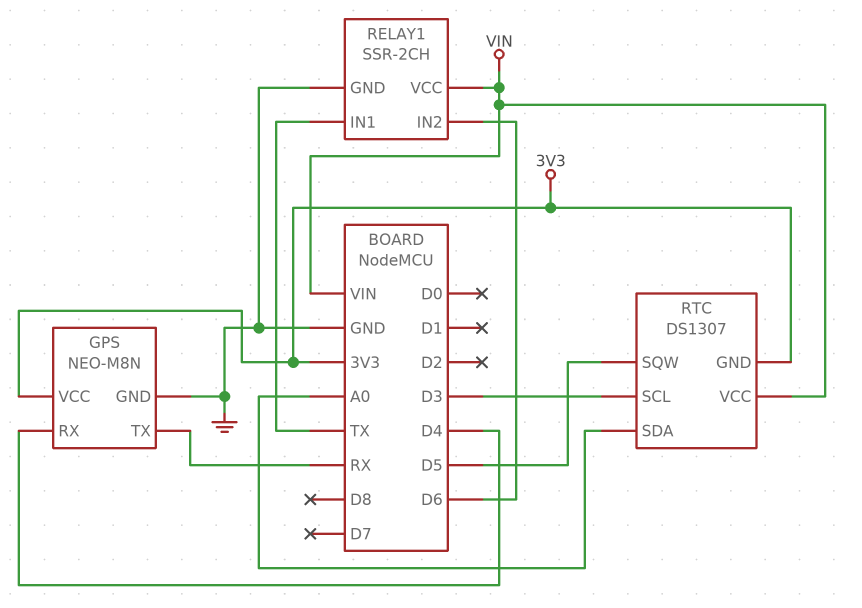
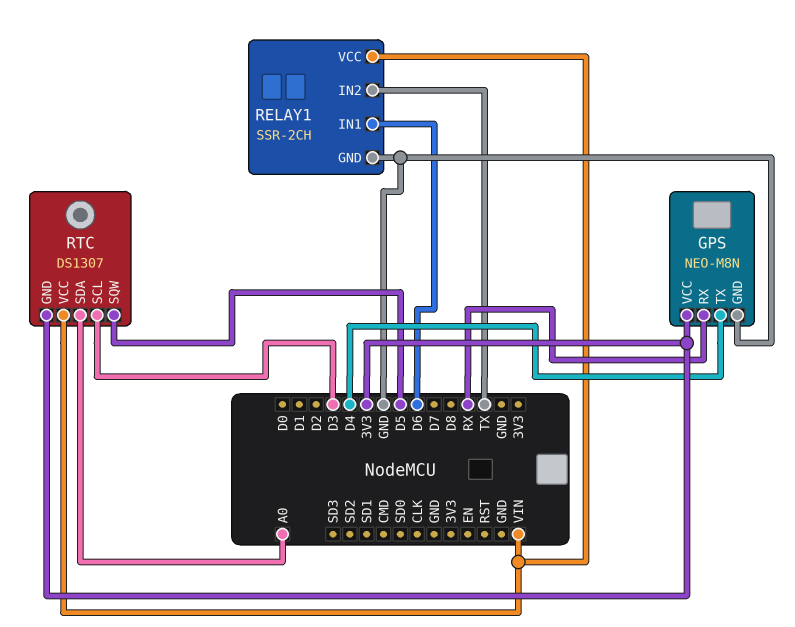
GPS pin RX: D4 -> RX
GPS pin TX: RX -> D4
RELAY1 pin IN1: TX -> D6
RELAY1 pin IN2: D6 -> TX

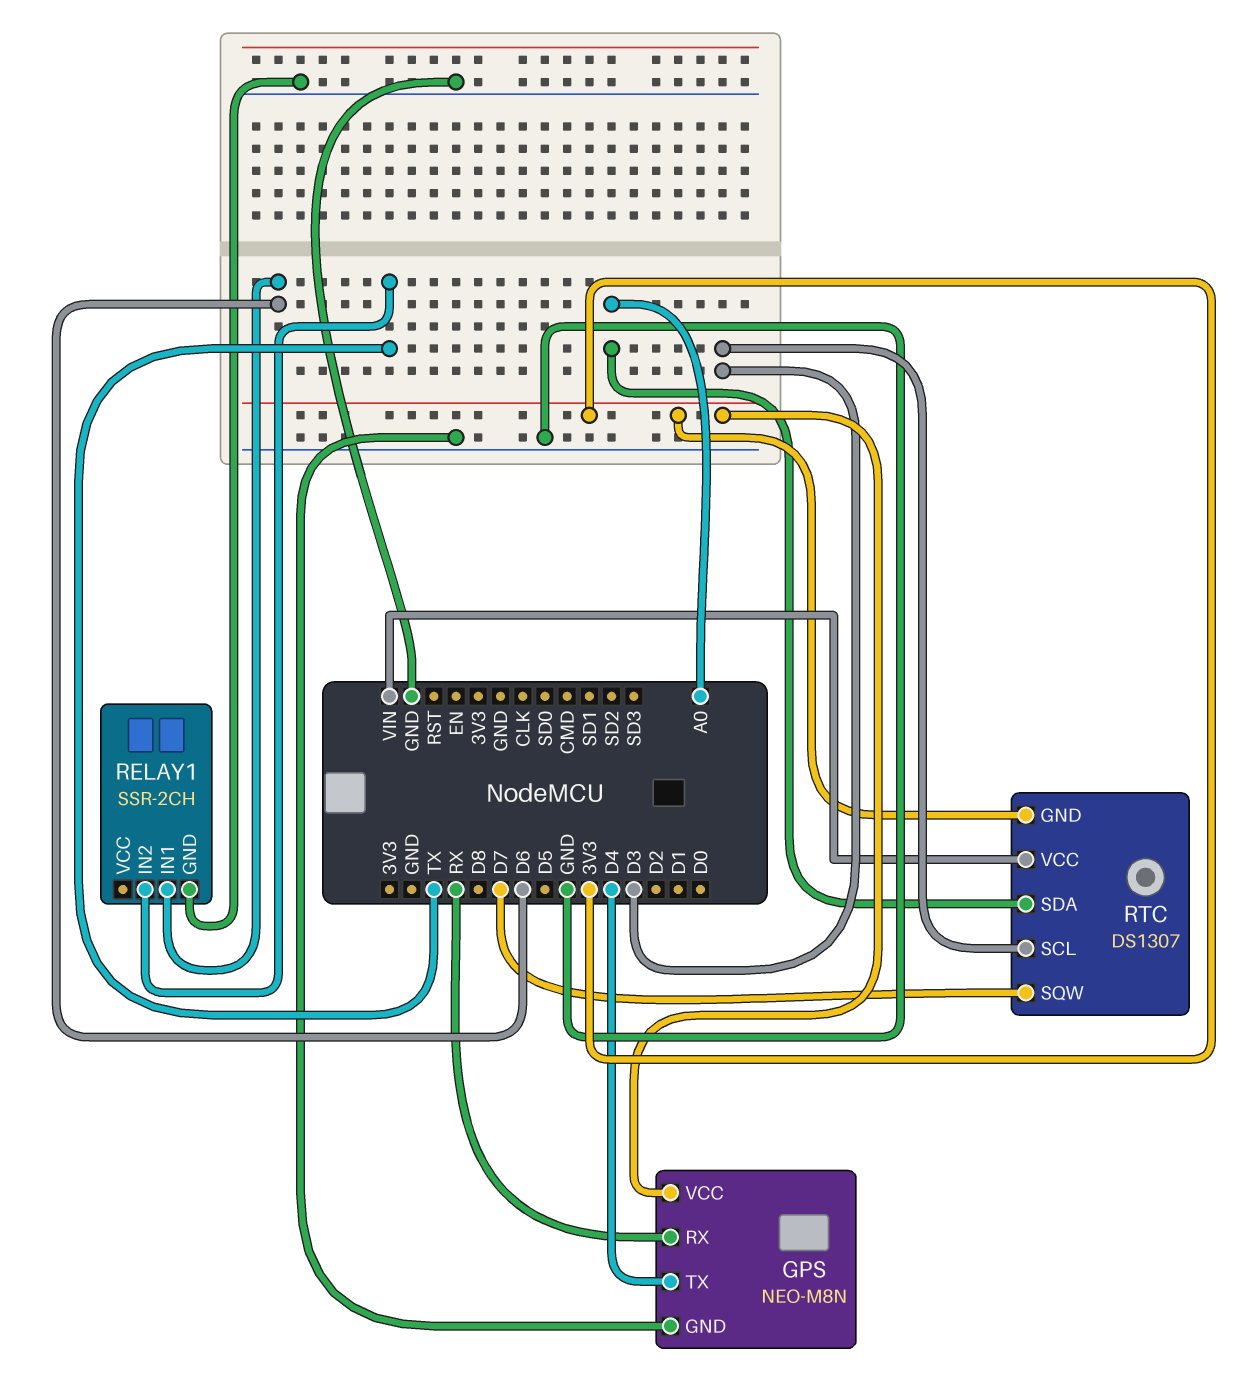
RELAY1 pin VCC: VIN -> none
RTC pin SQW: D5 -> D7

